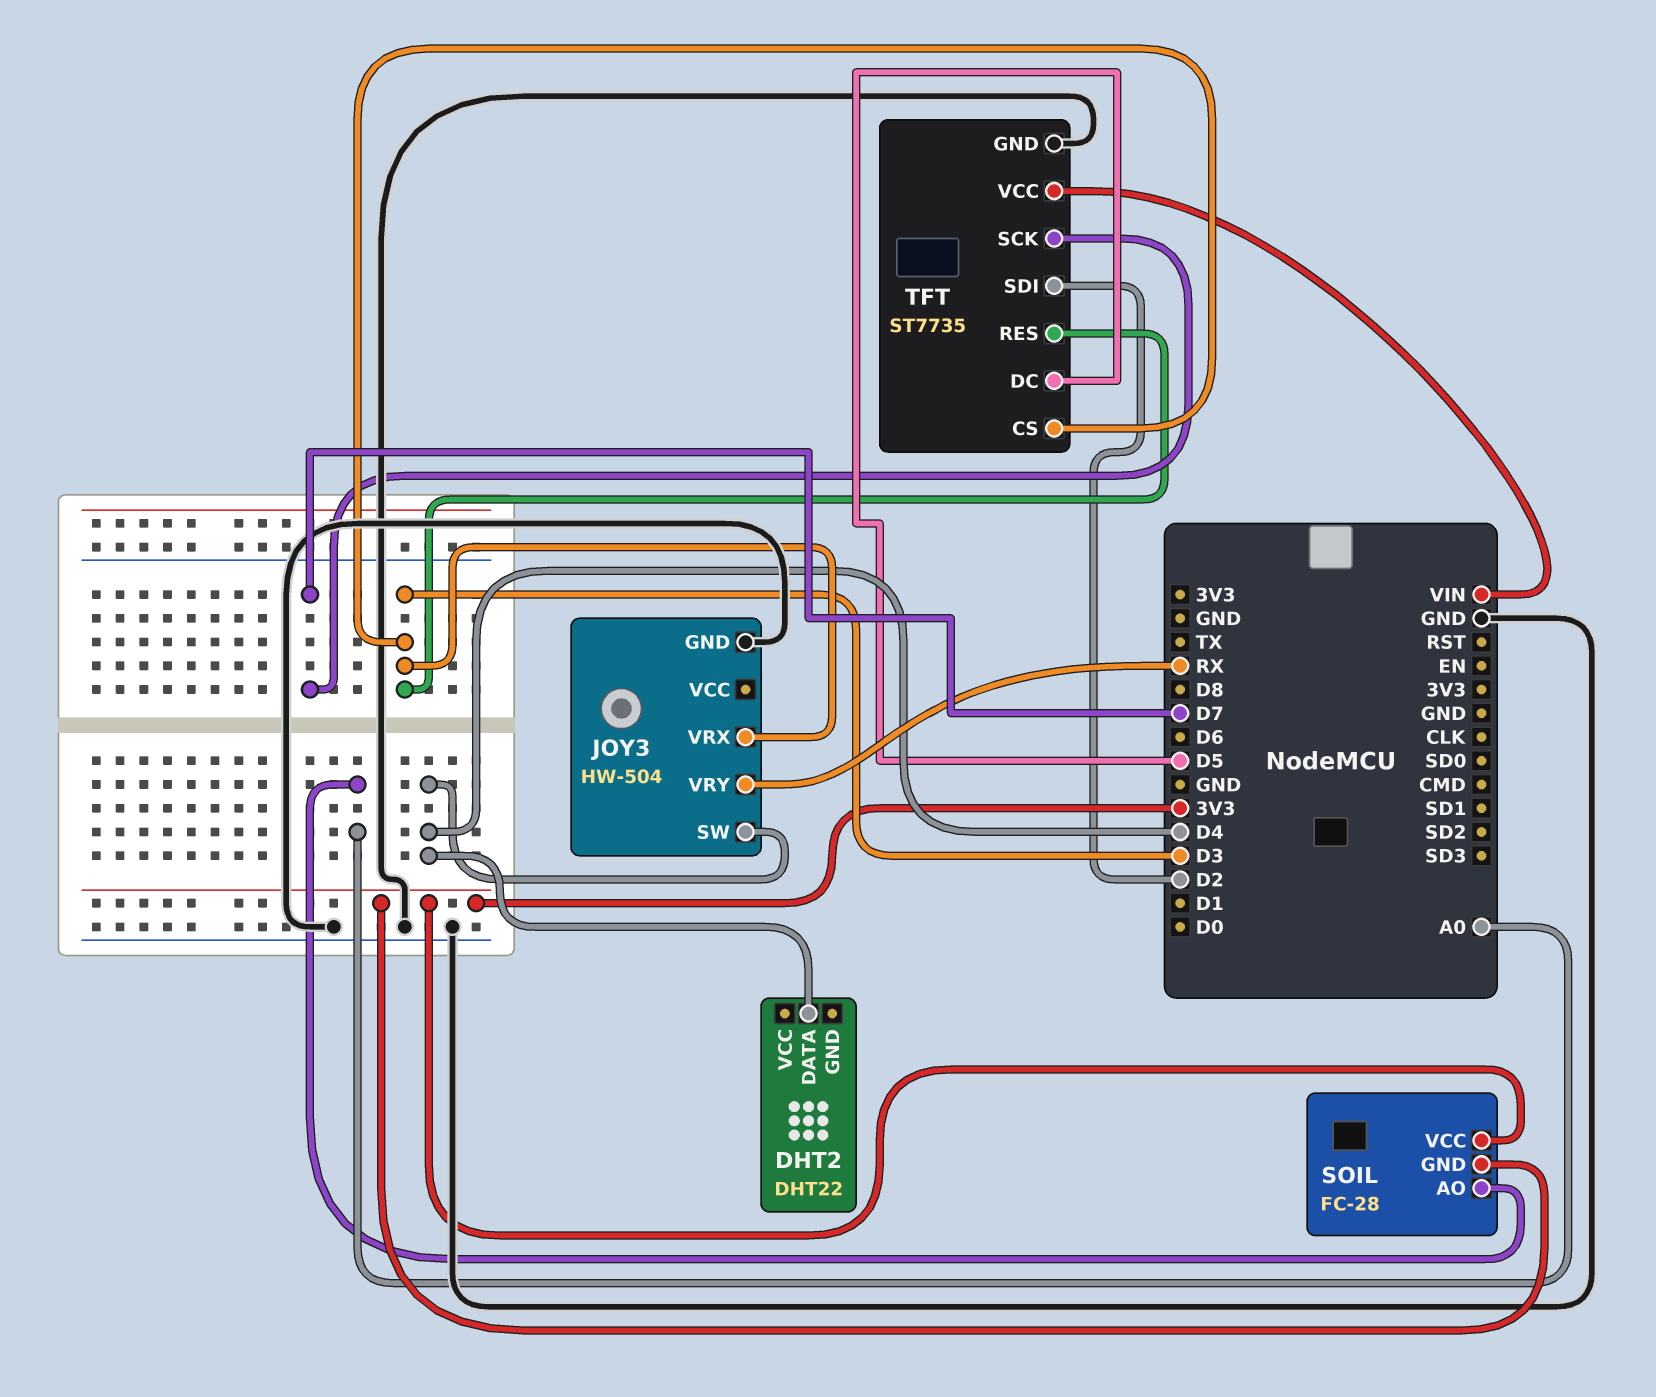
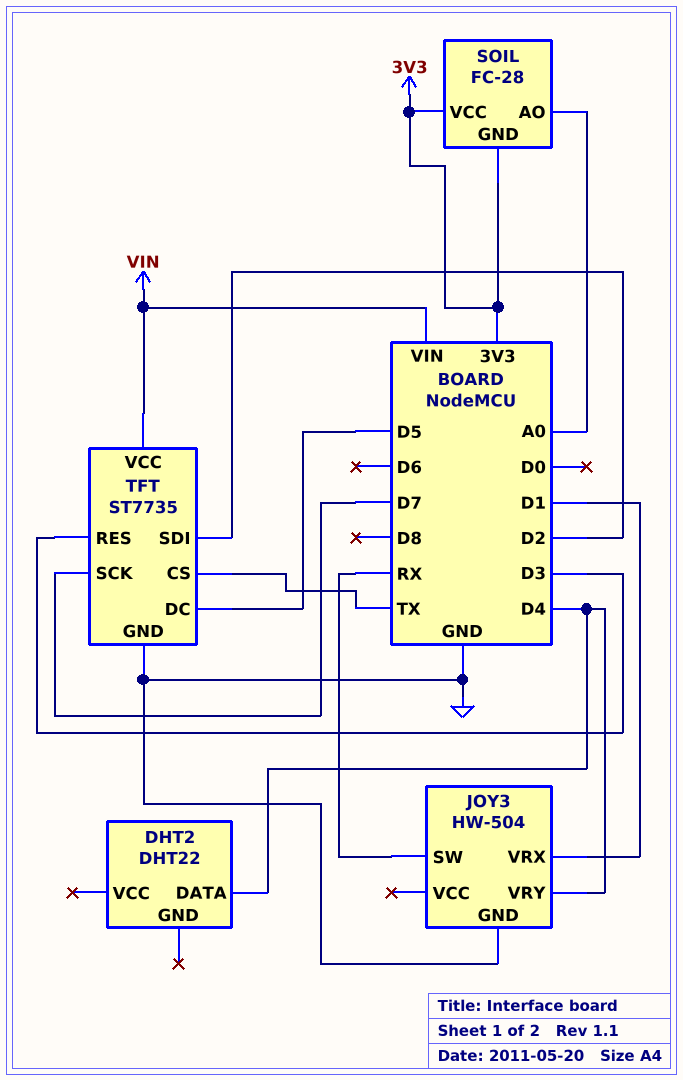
JOY3 pin SW: D4 -> RX
JOY3 pin VRX: D3 -> D1
JOY3 pin VRY: RX -> D4
TFT pin CS: D3 -> TX

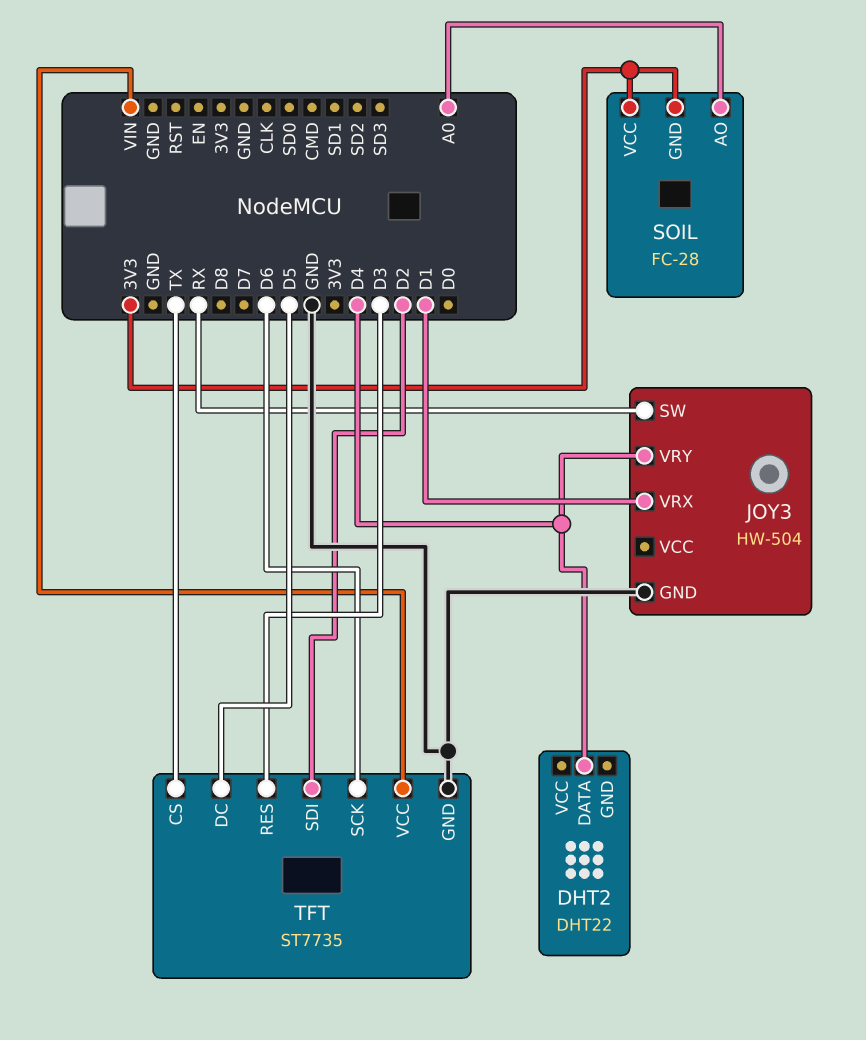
TFT pin SCK: D7 -> D6

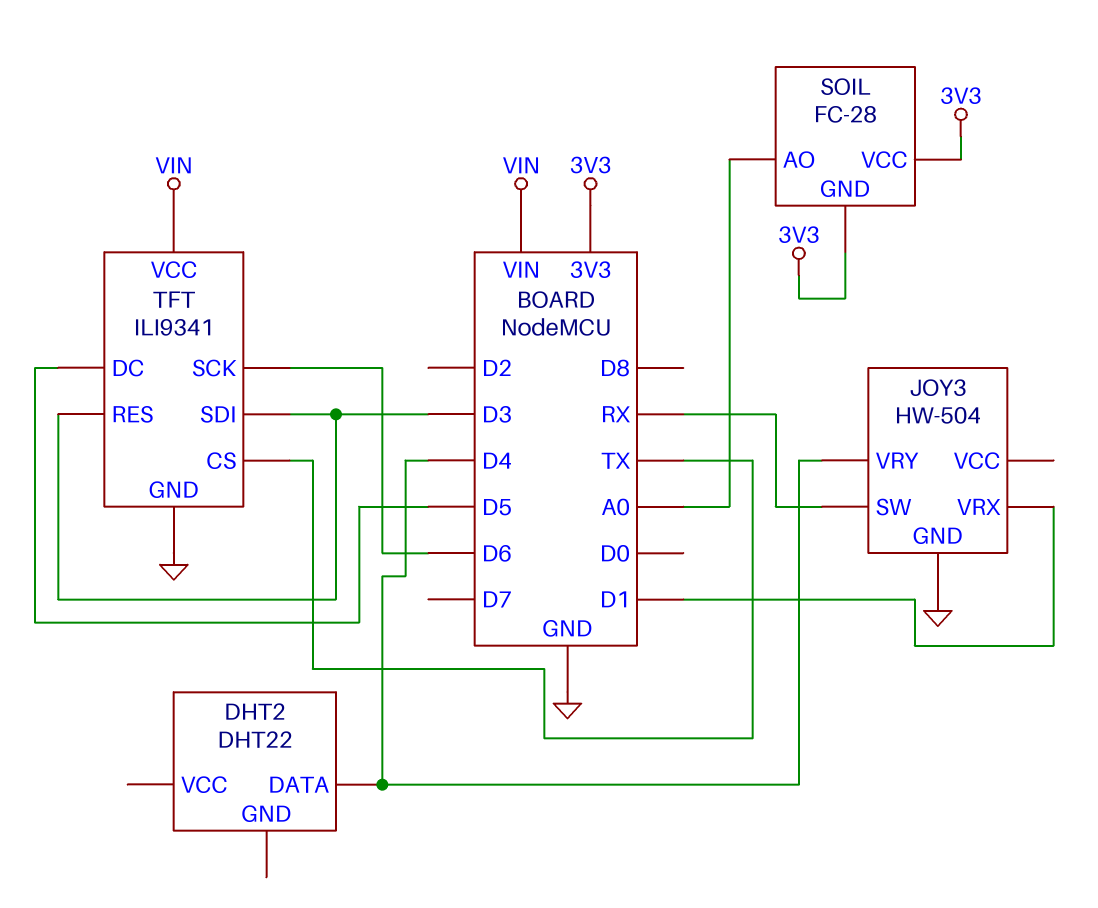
TFT: ST7735 -> ILI9341
TFT pin SDI: D2 -> D3

